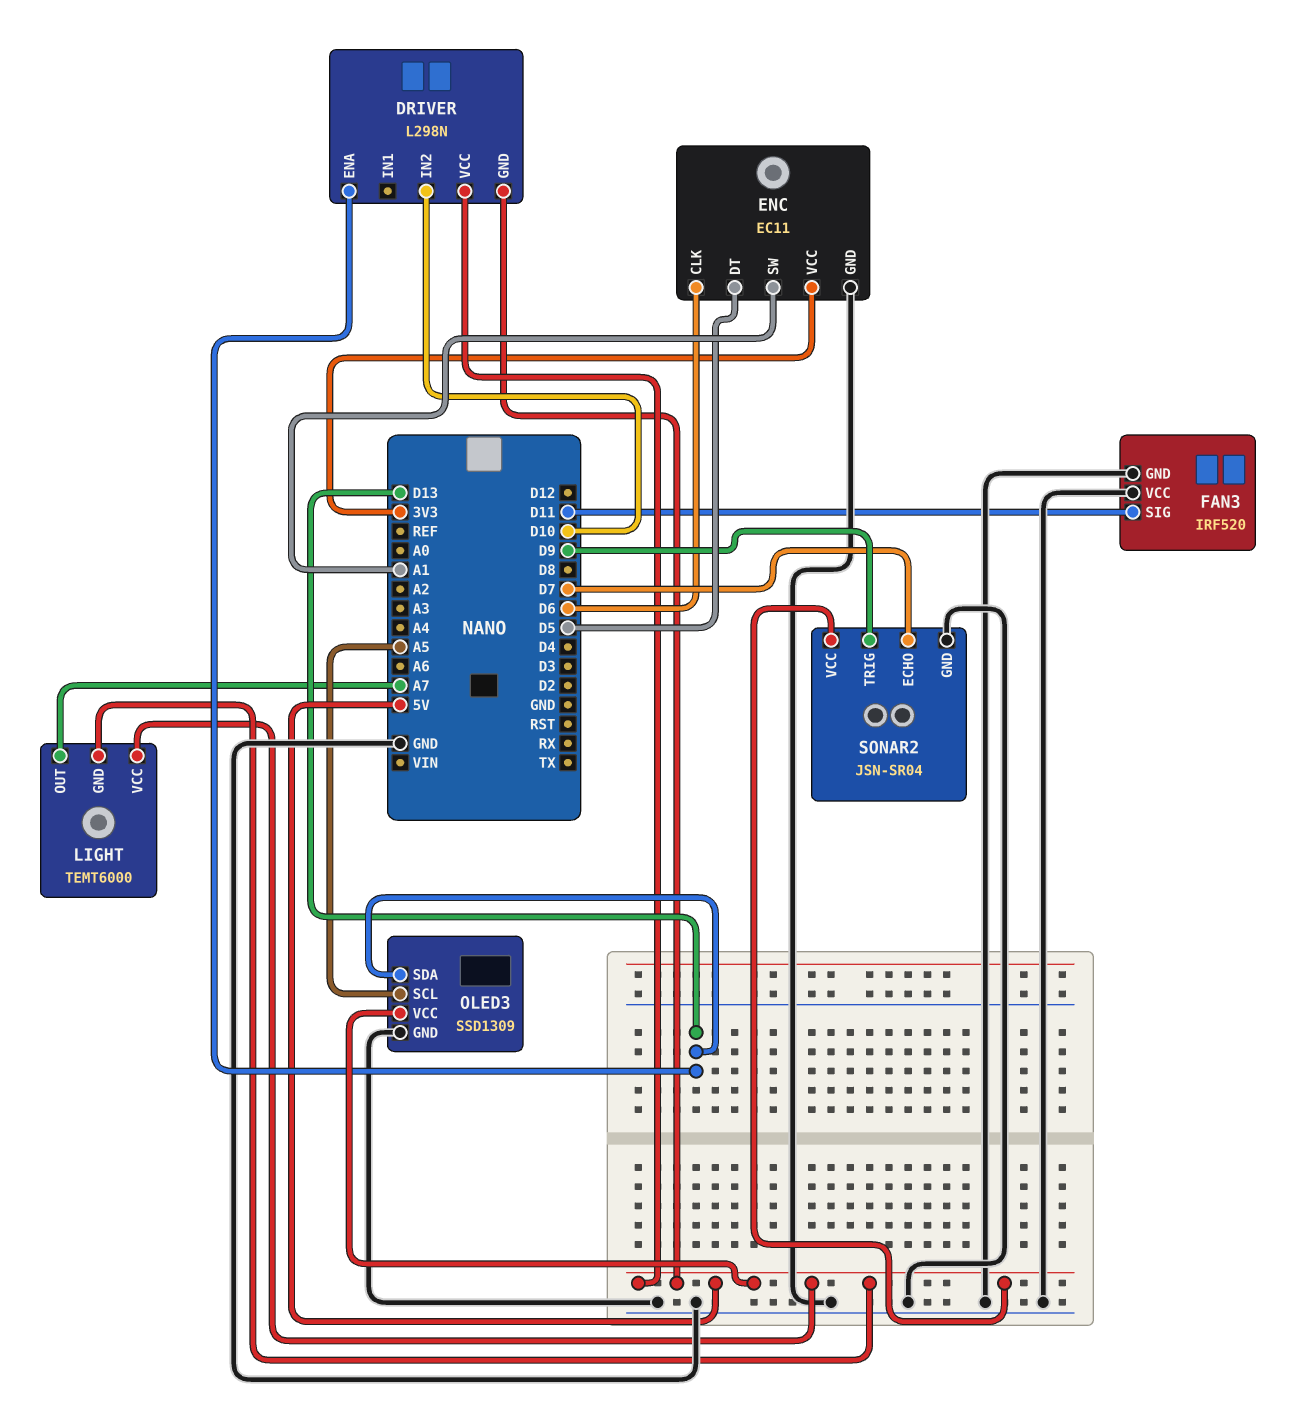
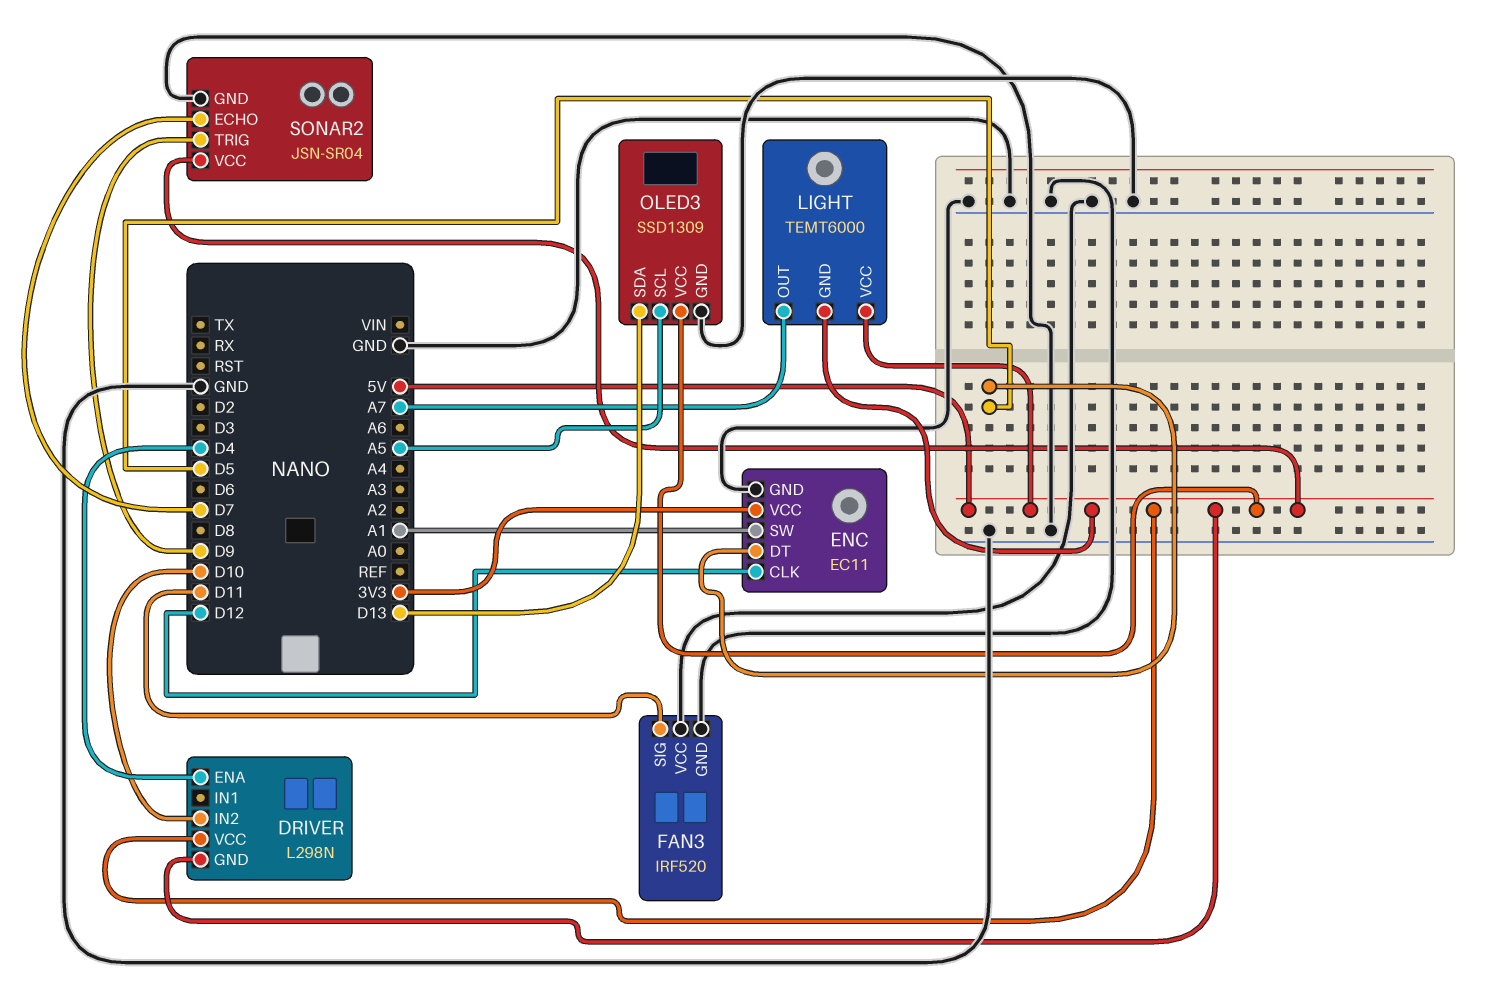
DRIVER pin ENA: D13 -> D4
ENC pin CLK: D6 -> D12

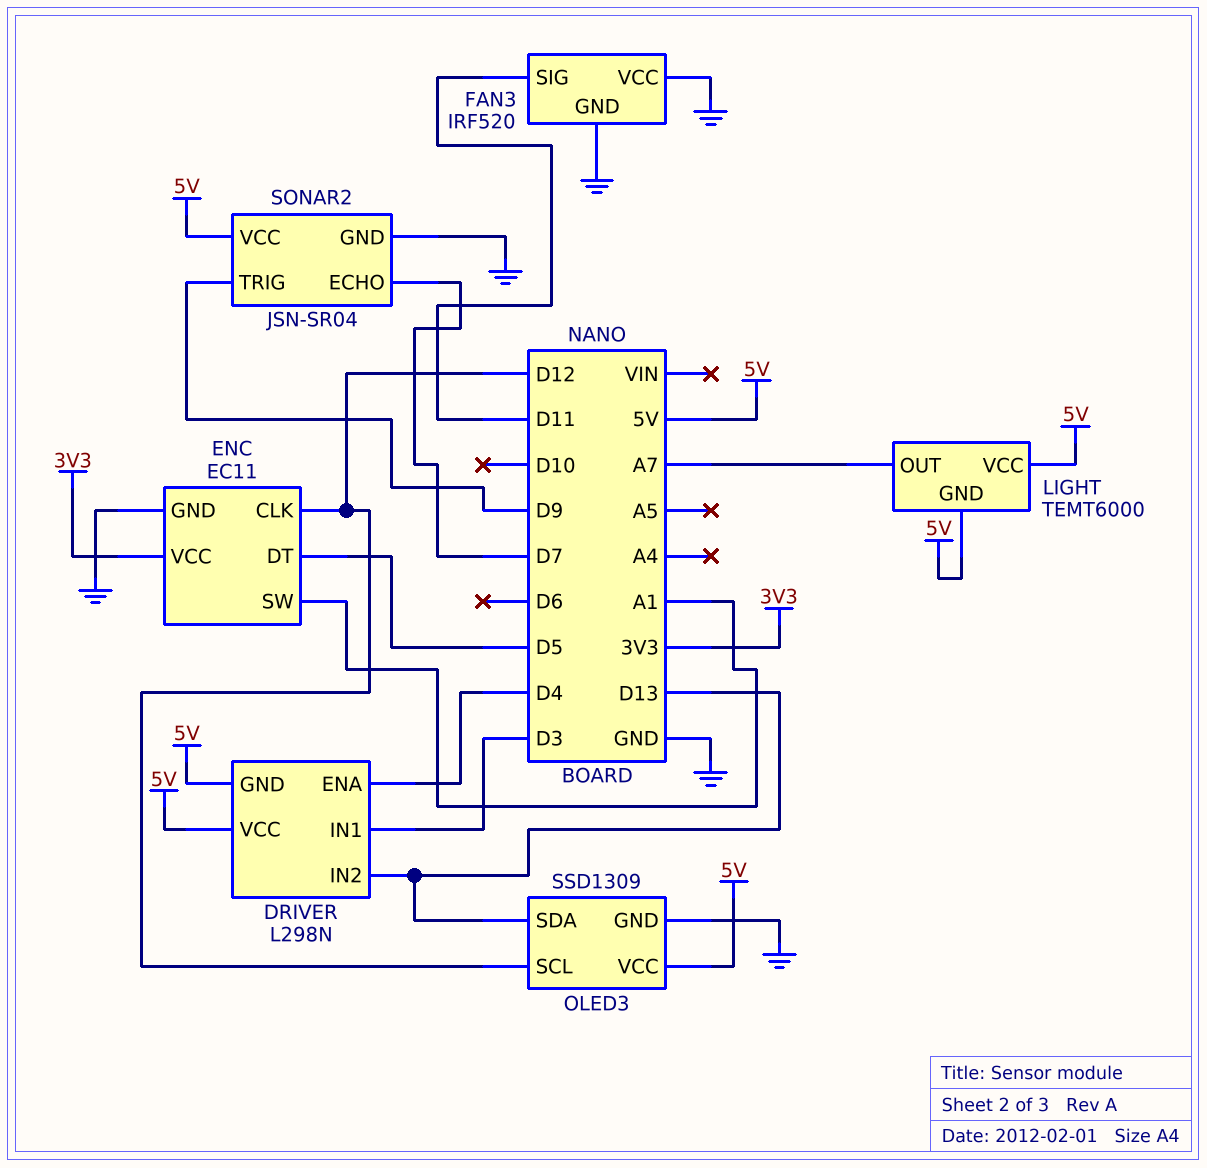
DRIVER pin IN1: none -> D3
DRIVER pin IN2: D10 -> D13
OLED3 pin SCL: A5 -> D12

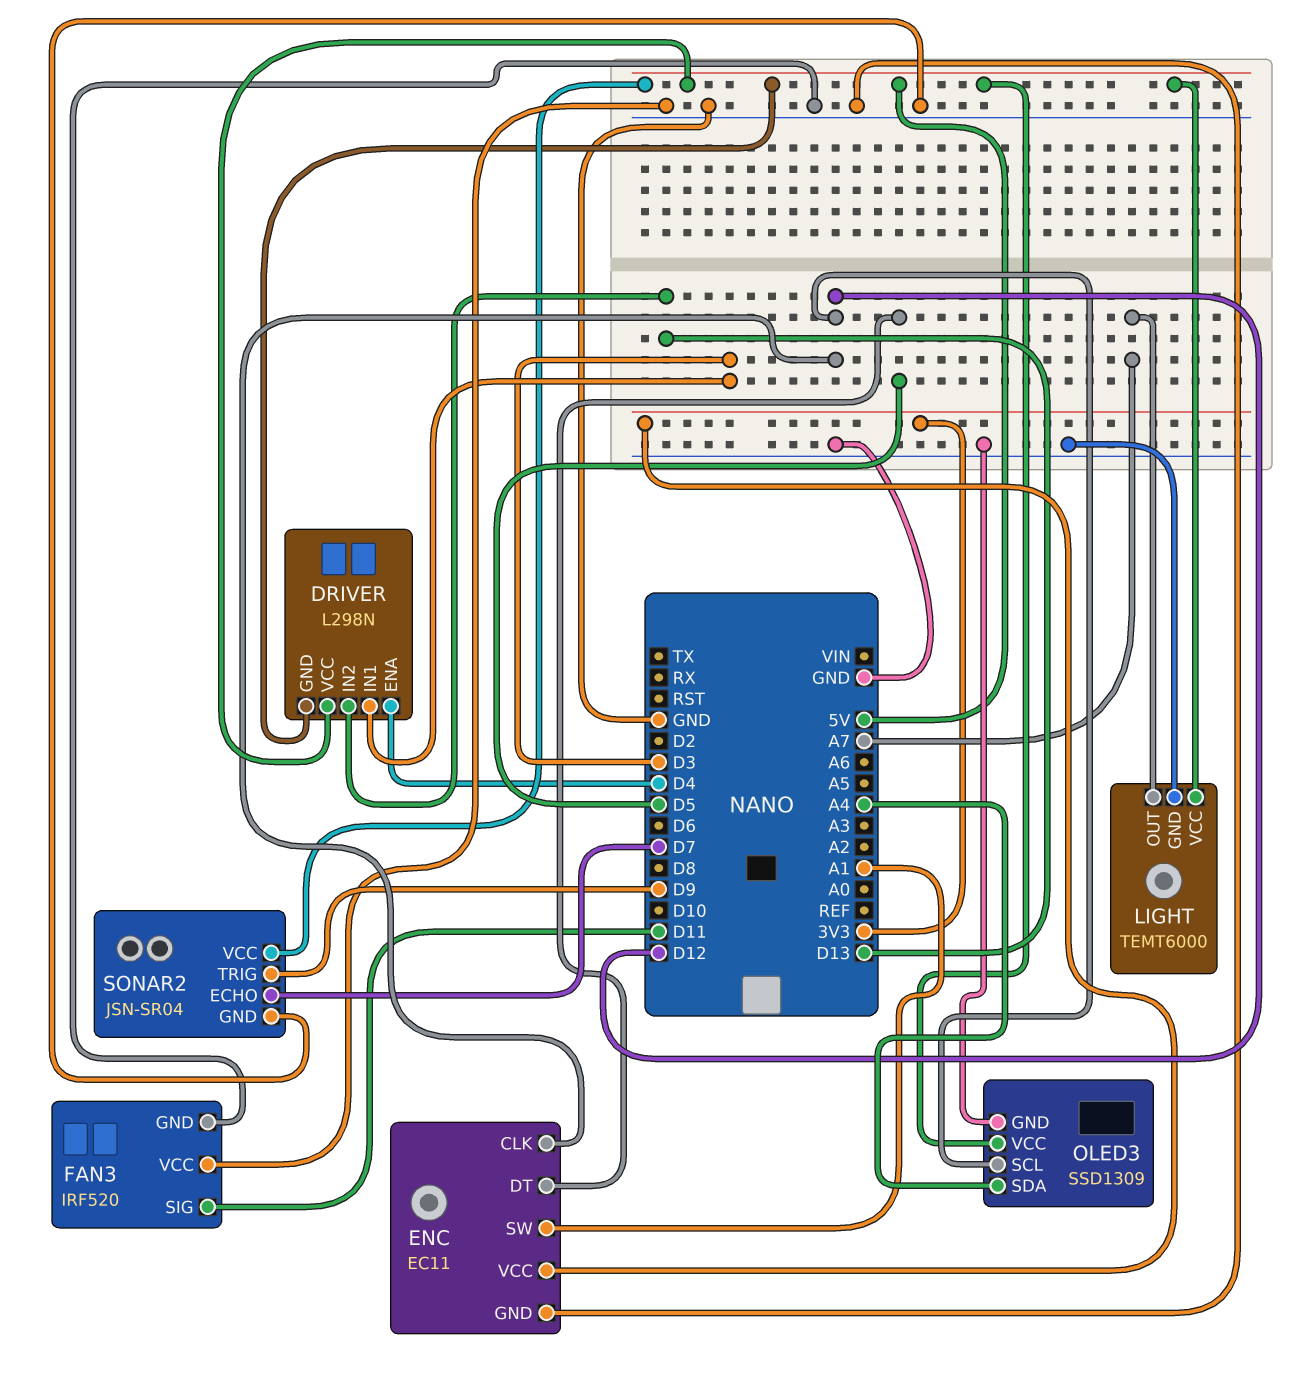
LIGHT pin GND: 5V -> GND
OLED3 pin SDA: D13 -> A4

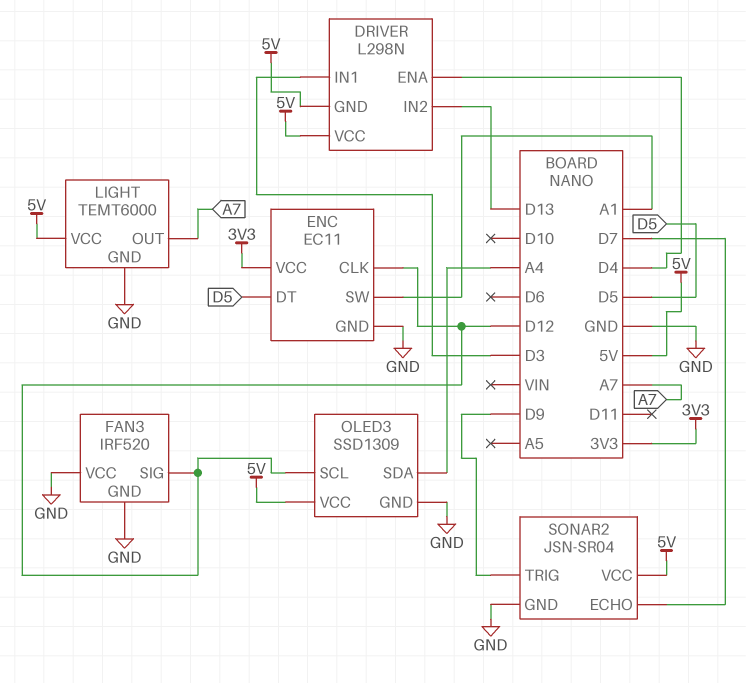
FAN3 pin SIG: D11 -> D12

